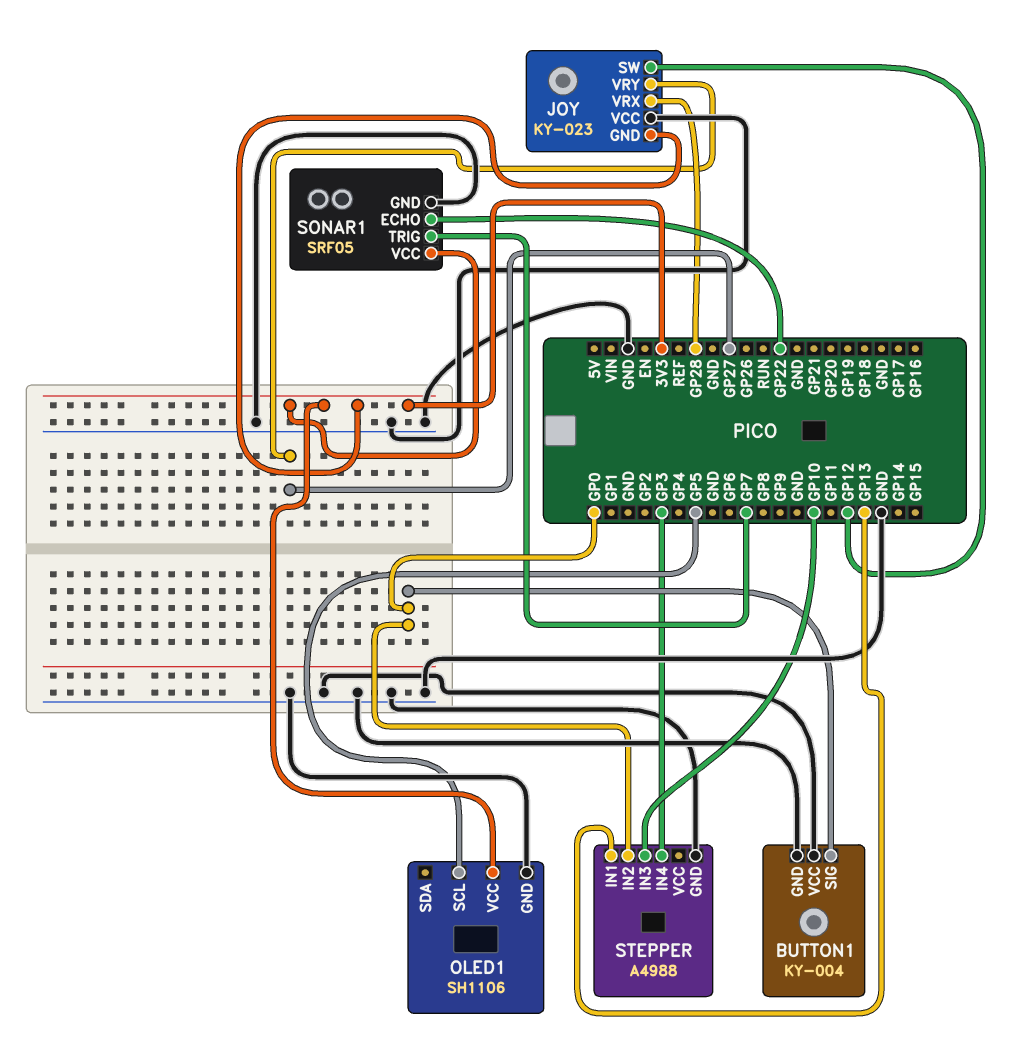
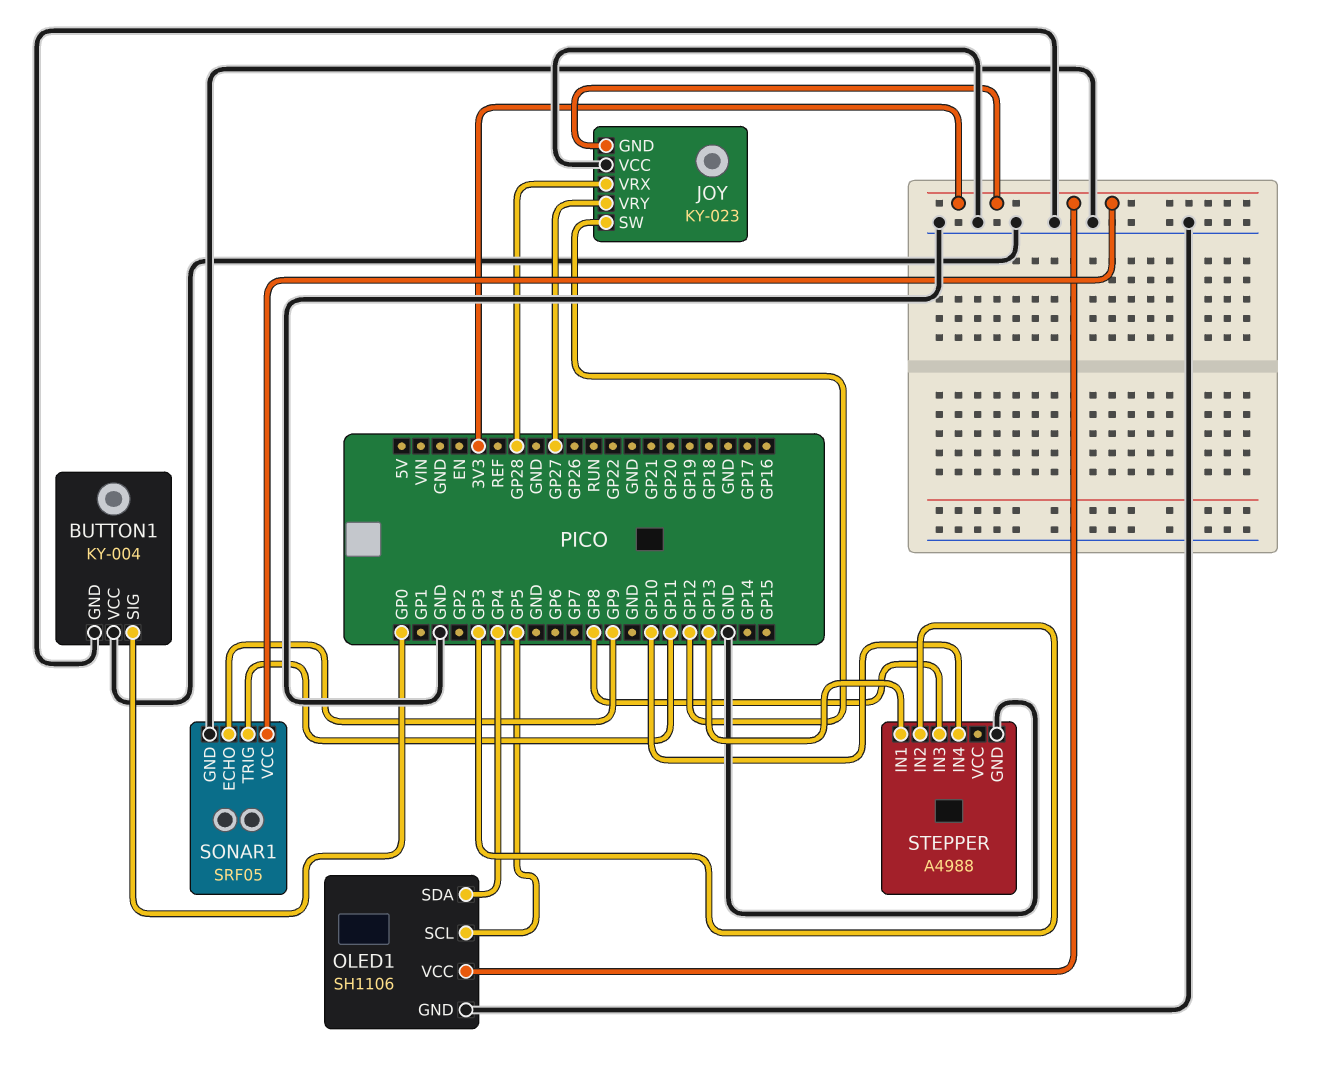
OLED1 pin SDA: none -> GP4
SONAR1 pin ECHO: GP22 -> GP9
SONAR1 pin TRIG: GP7 -> GP11
STEPPER pin IN2: GP0 -> GP3
STEPPER pin IN3: GP10 -> GP8
STEPPER pin IN4: GP3 -> GP10

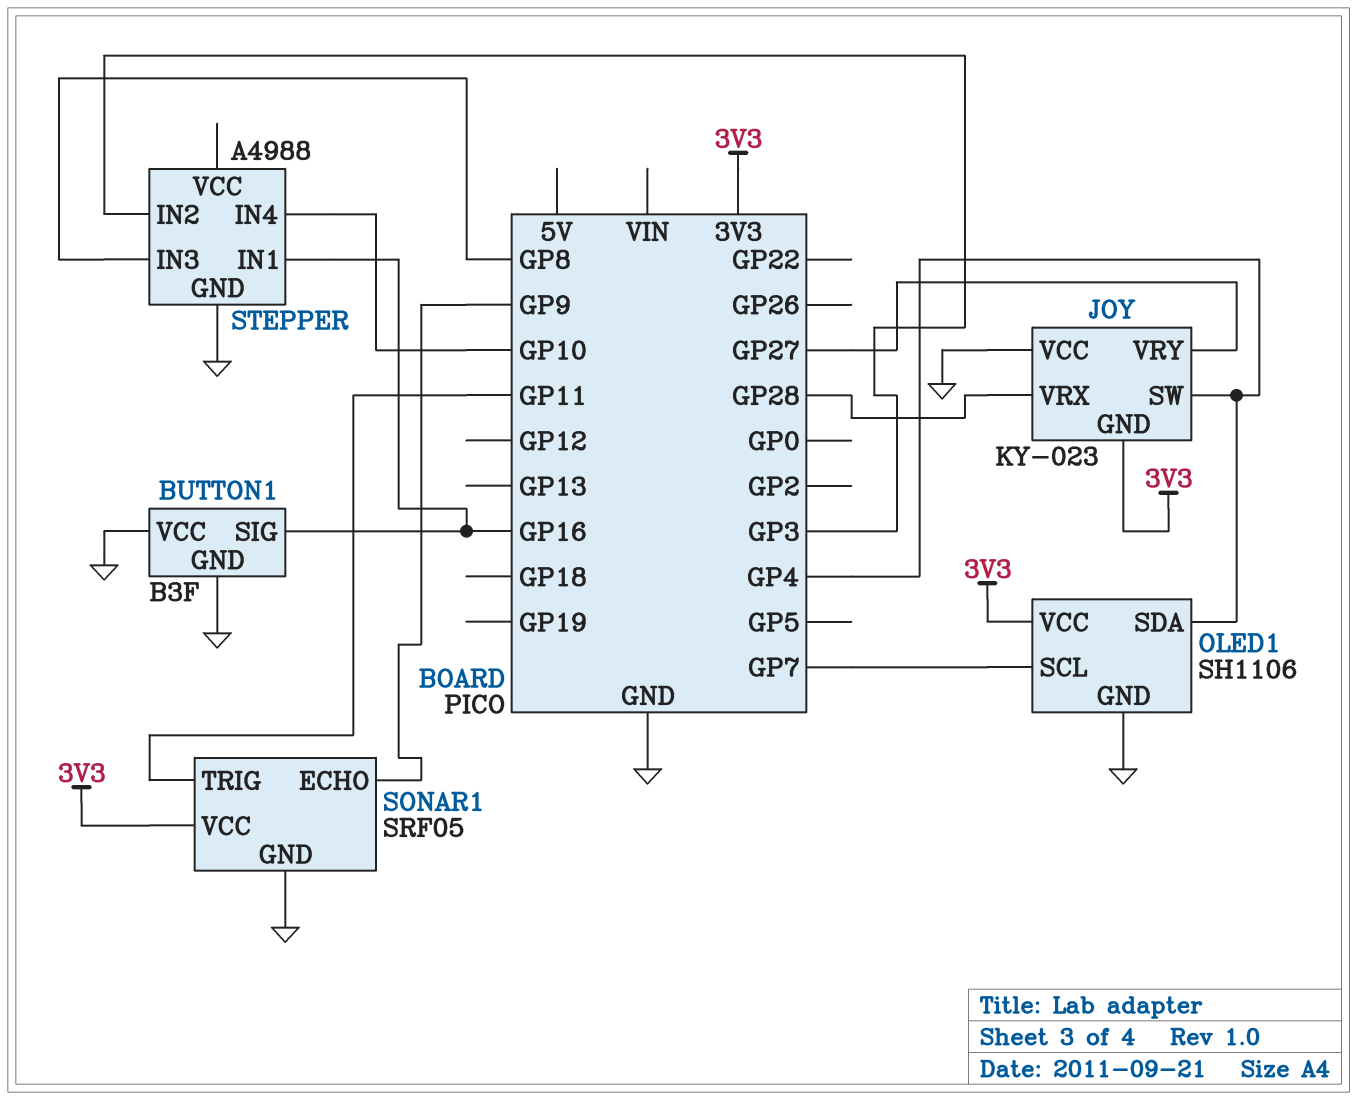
BUTTON1: KY-004 -> B3F
BUTTON1 pin SIG: GP0 -> GP16
JOY pin SW: GP12 -> GP4
OLED1 pin SCL: GP5 -> GP7
STEPPER pin IN1: GP13 -> GP16

